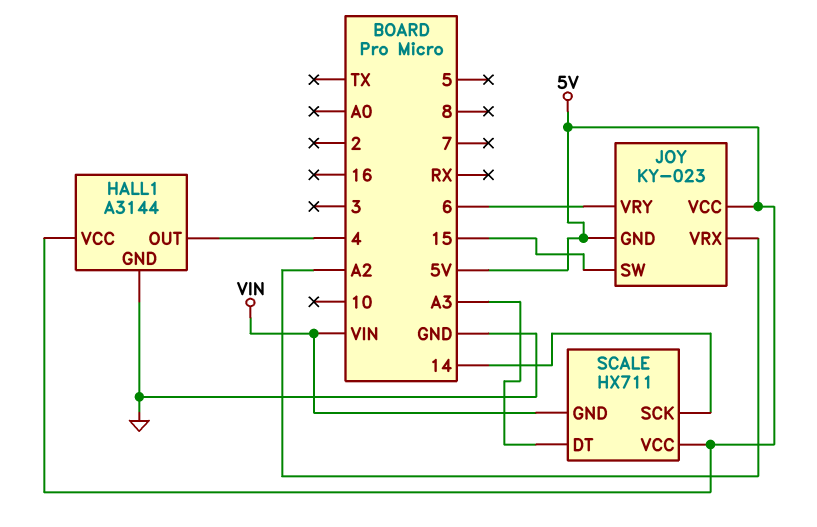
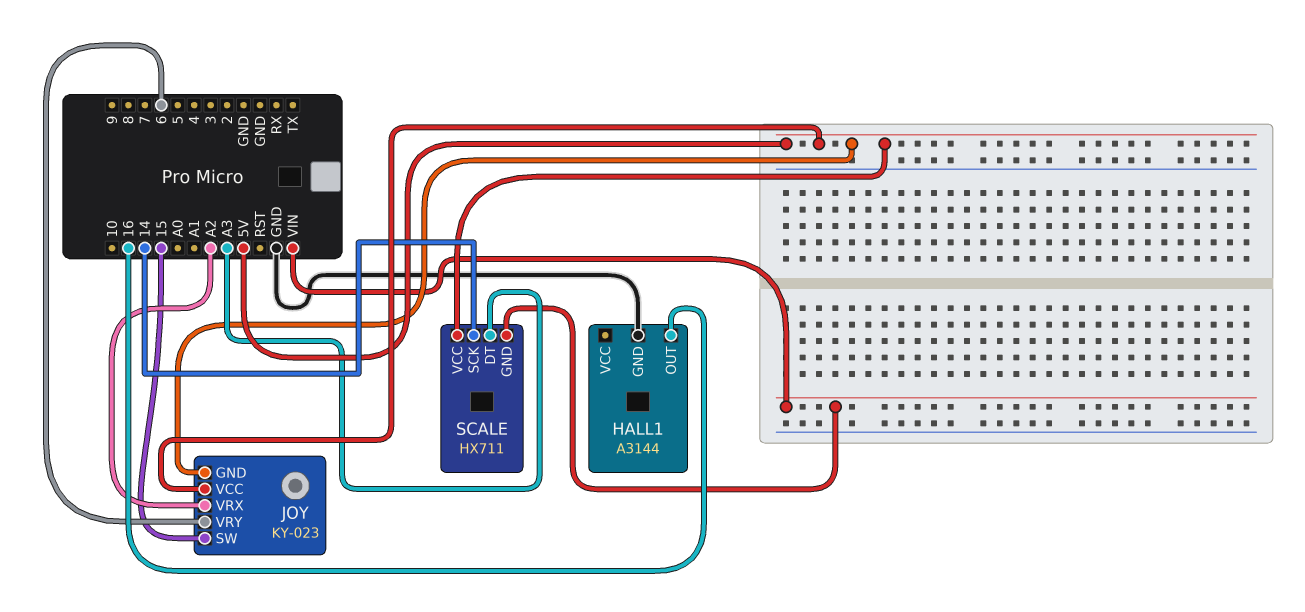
HALL1 pin OUT: 4 -> 16
HALL1 pin VCC: 5V -> none

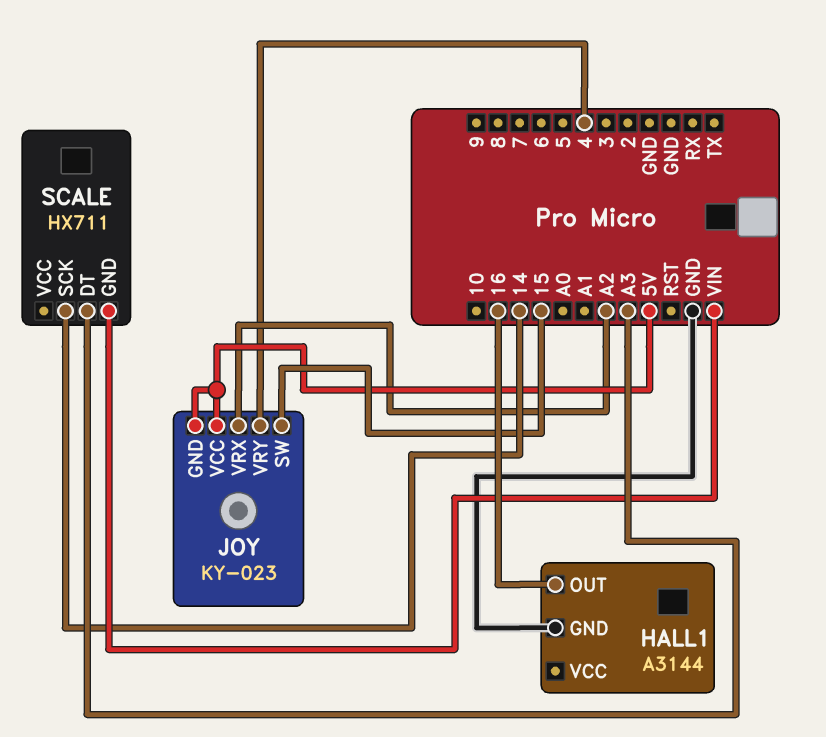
JOY pin VRY: 6 -> 4
SCALE pin VCC: 5V -> none

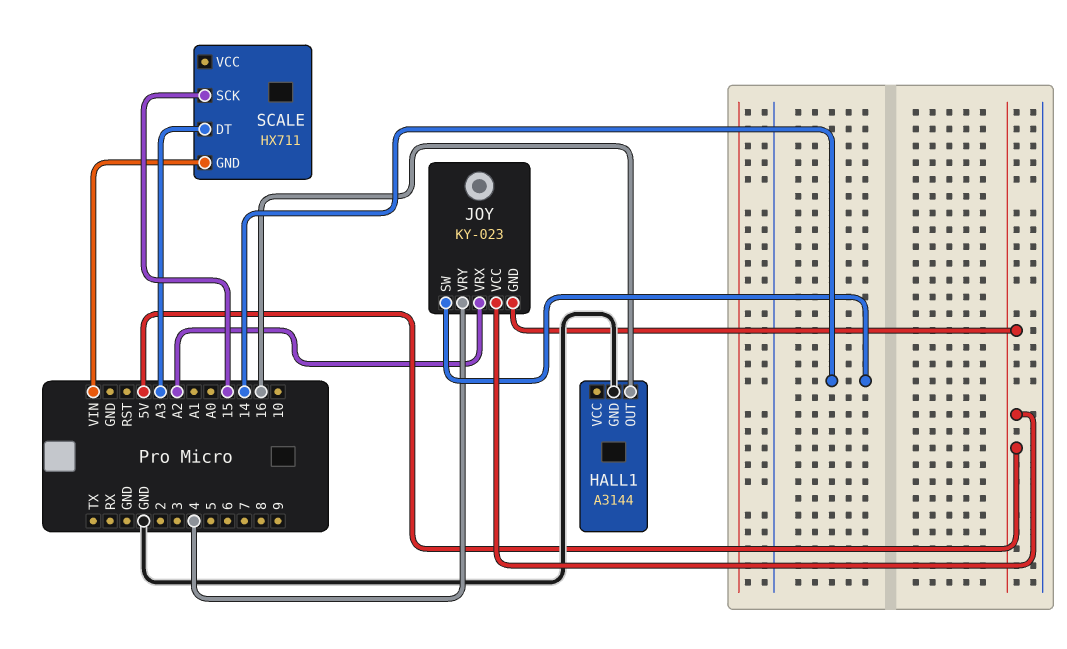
JOY pin SW: 15 -> 14
SCALE pin SCK: 14 -> 15

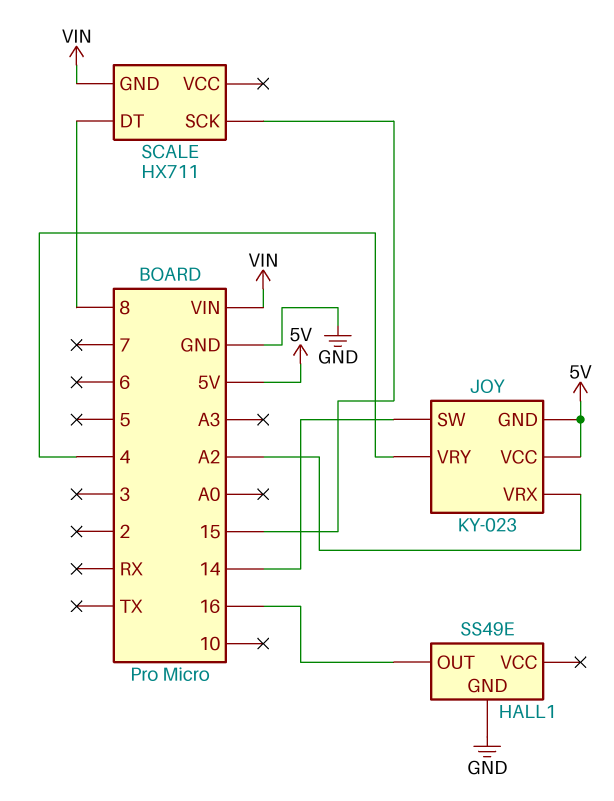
HALL1: A3144 -> SS49E
SCALE pin DT: A3 -> 8

